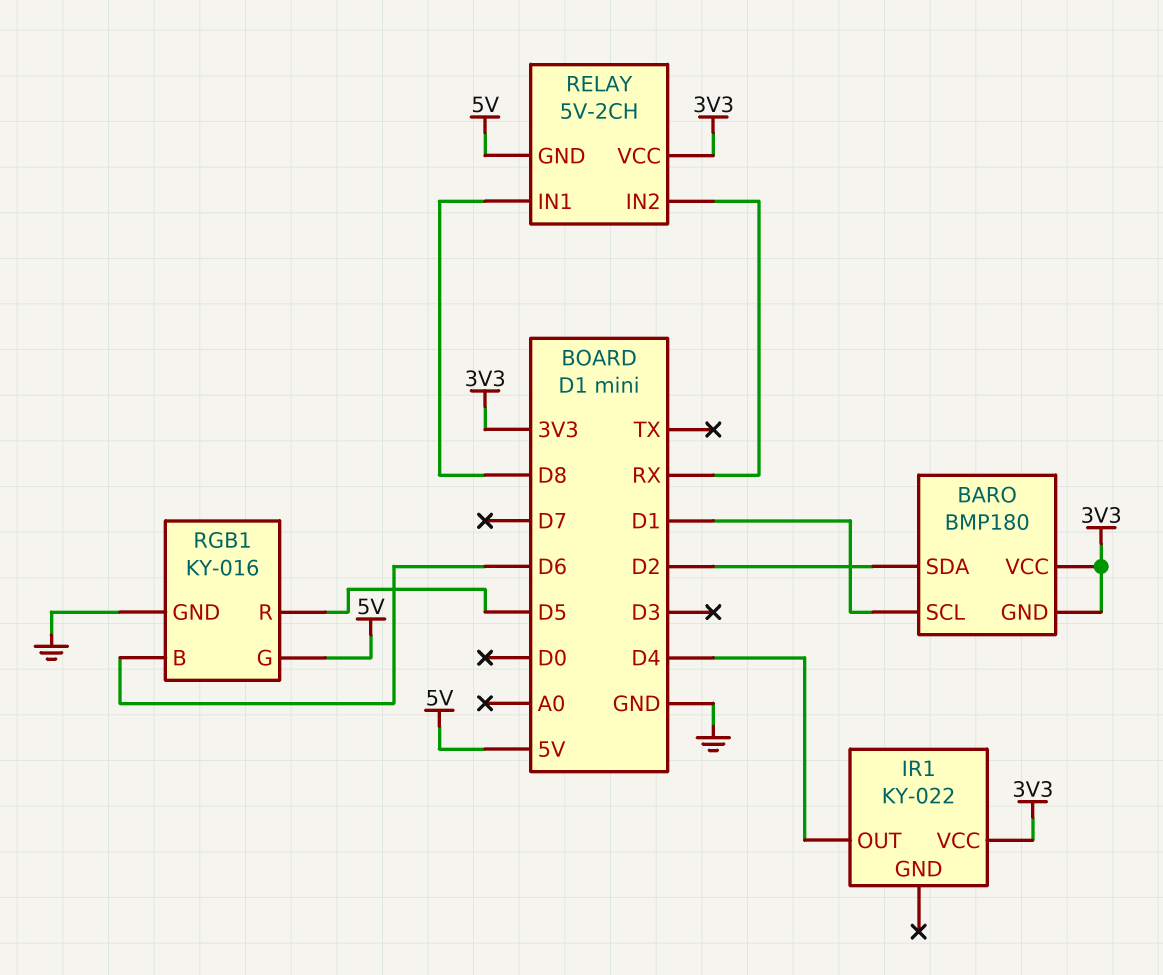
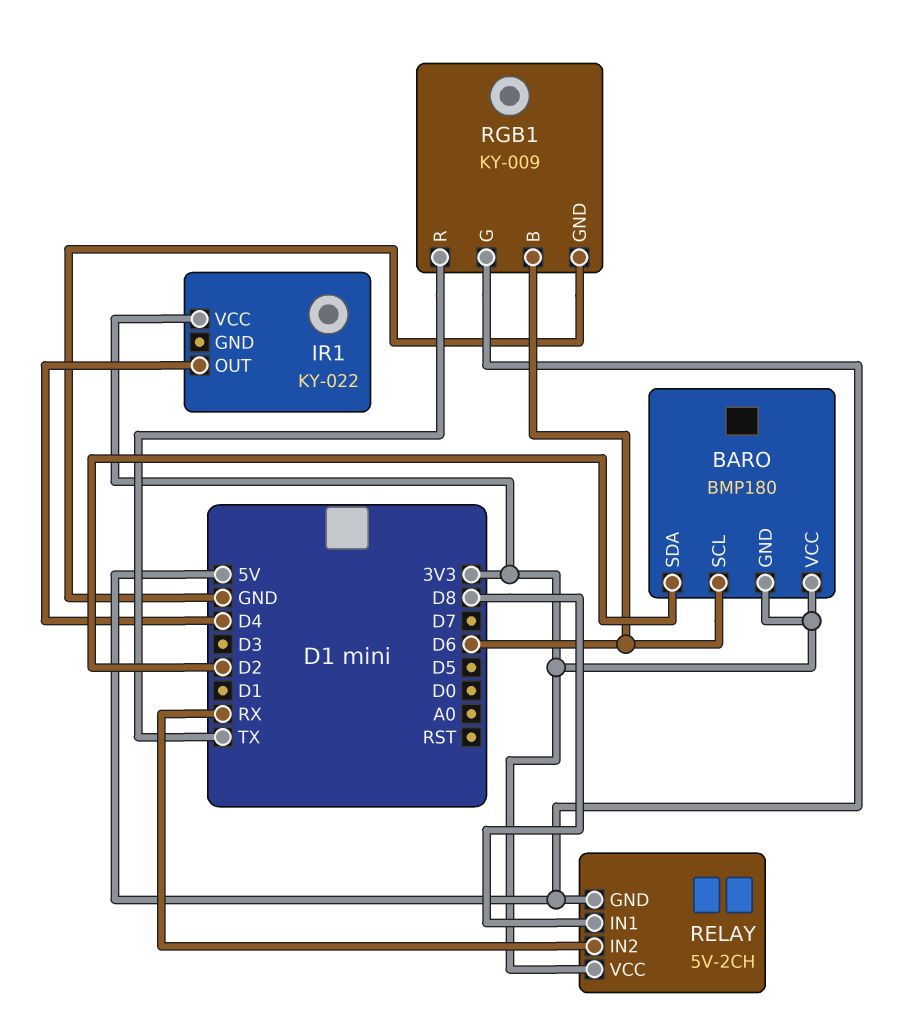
BARO pin SCL: D1 -> D6
RGB1: KY-016 -> KY-009
RGB1 pin R: D5 -> TX

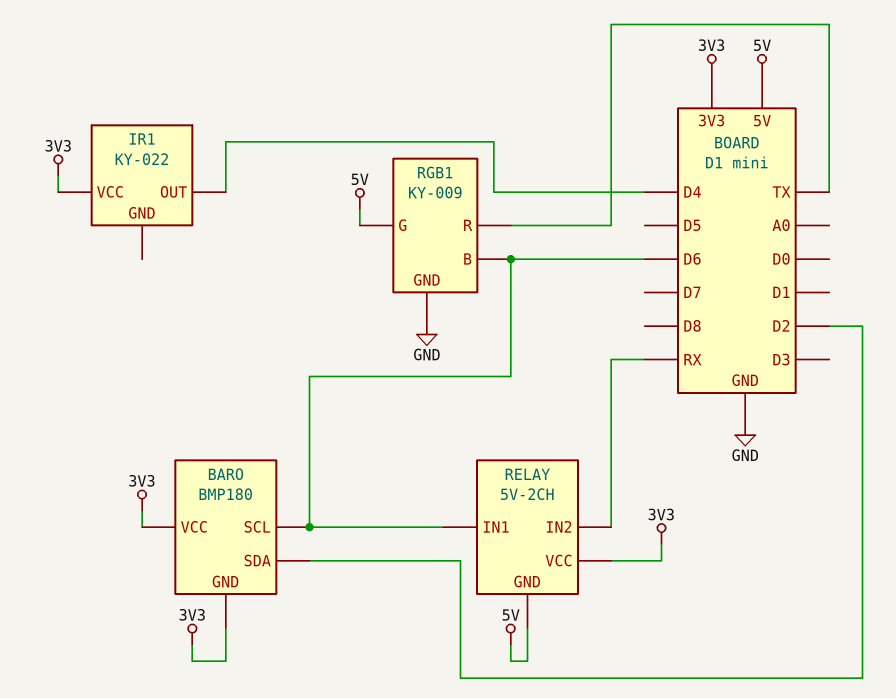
RELAY pin IN1: D8 -> D6

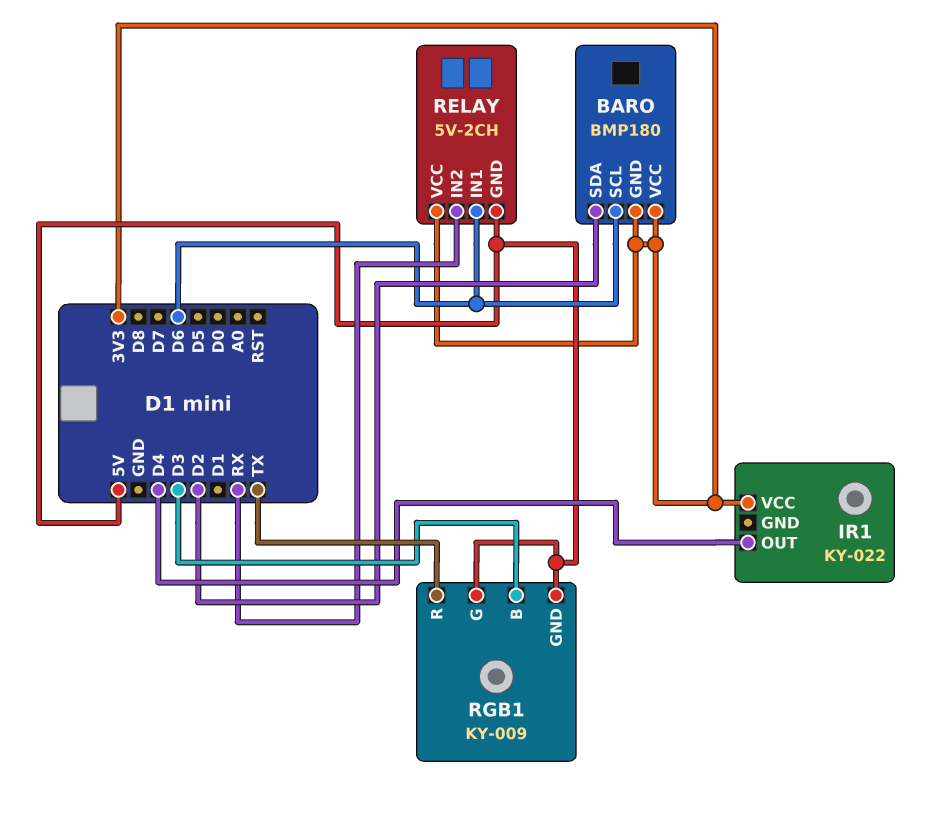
RGB1 pin B: D6 -> D3
RGB1 pin GND: GND -> 5V

